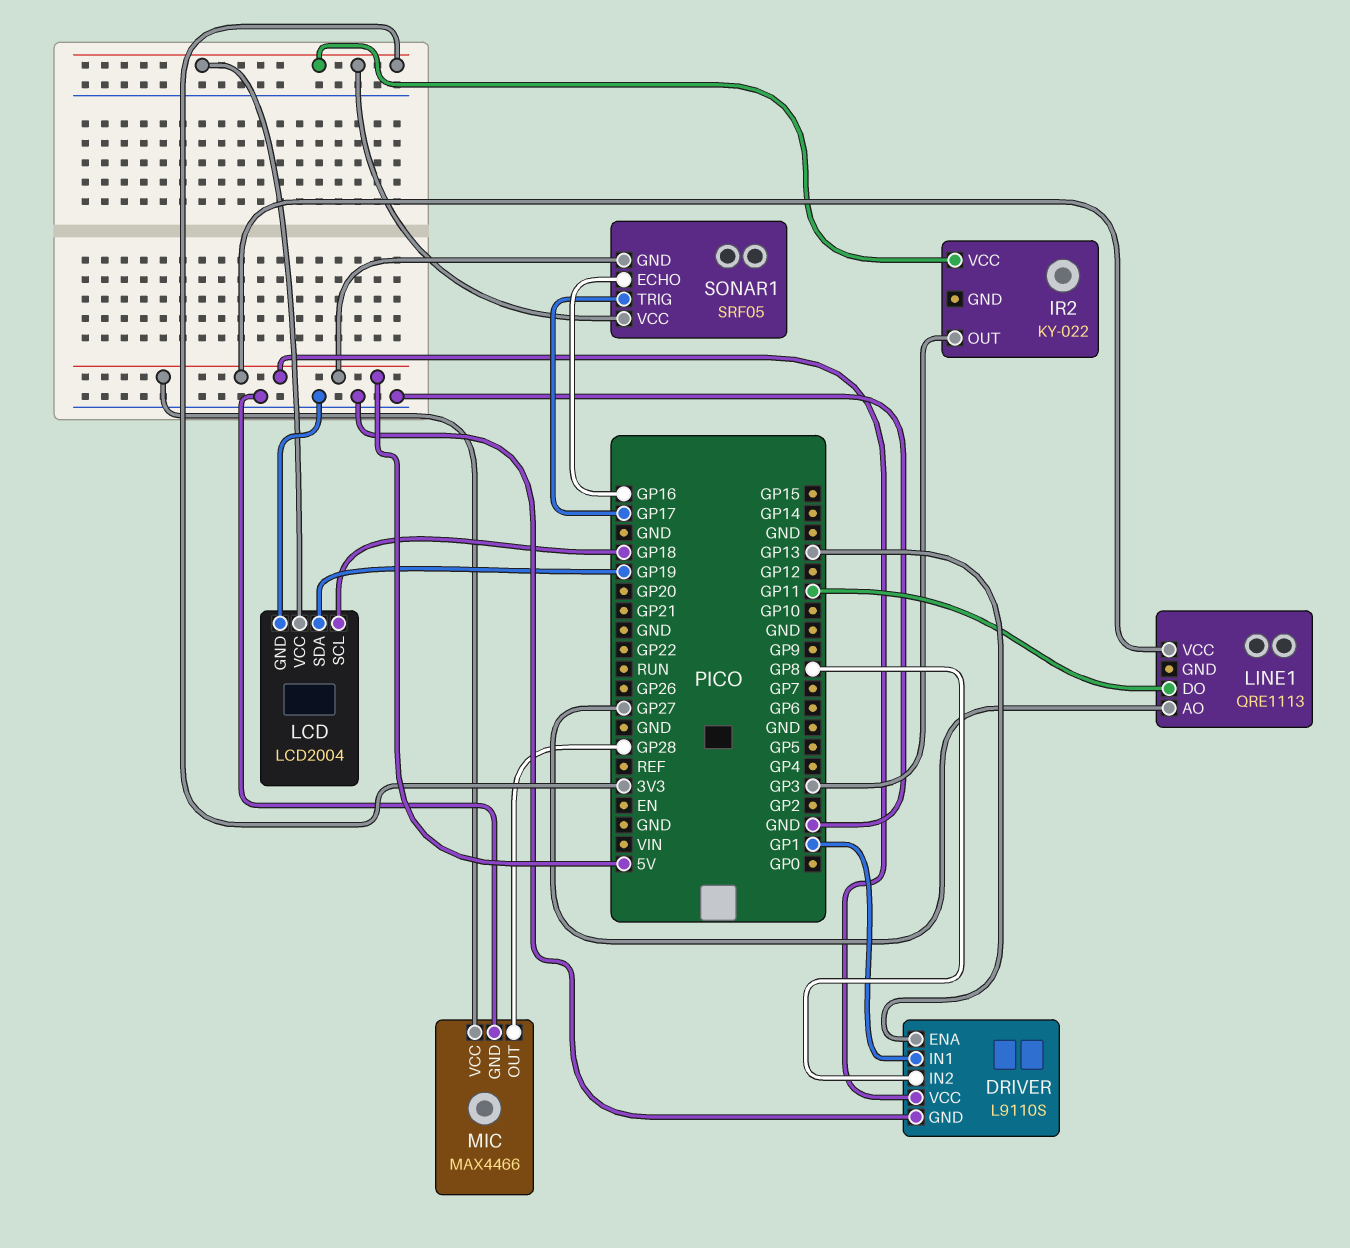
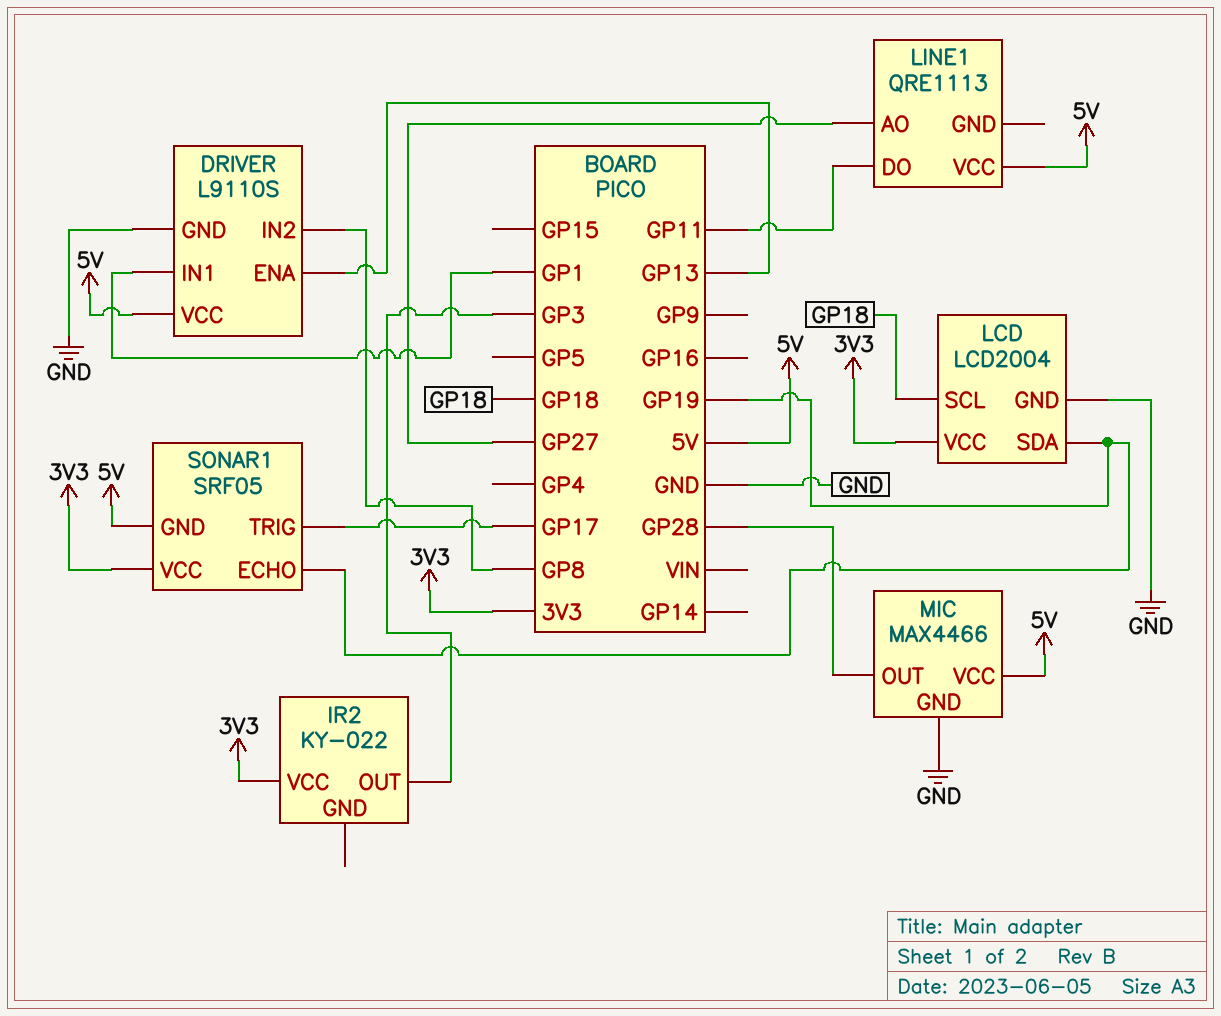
SONAR1 pin ECHO: GP16 -> GP19

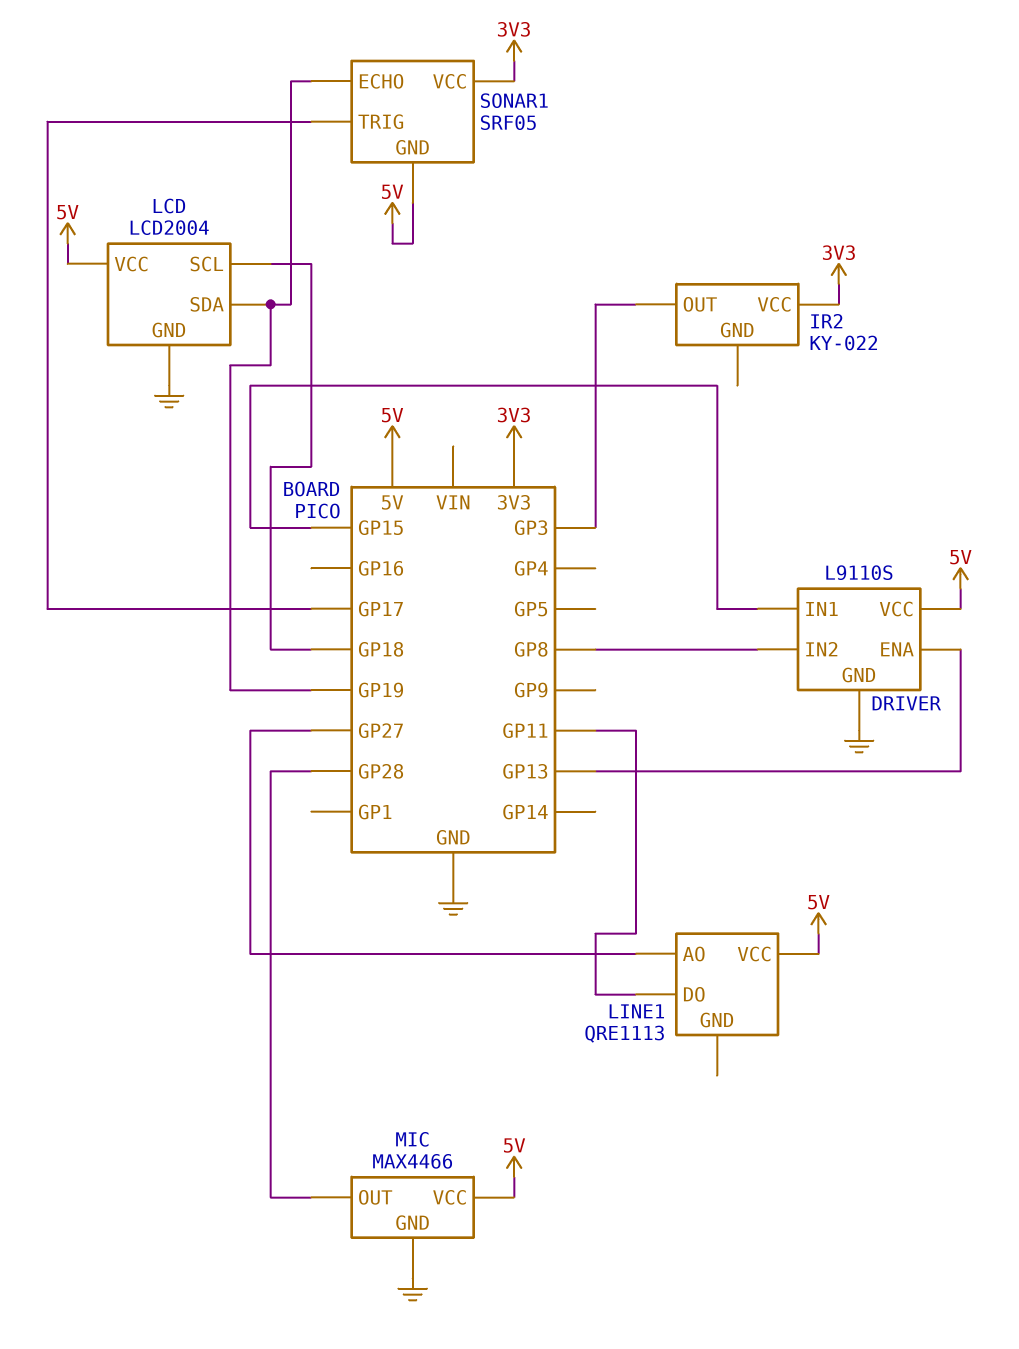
DRIVER pin IN1: GP1 -> GP15
LCD pin VCC: 3V3 -> 5V

